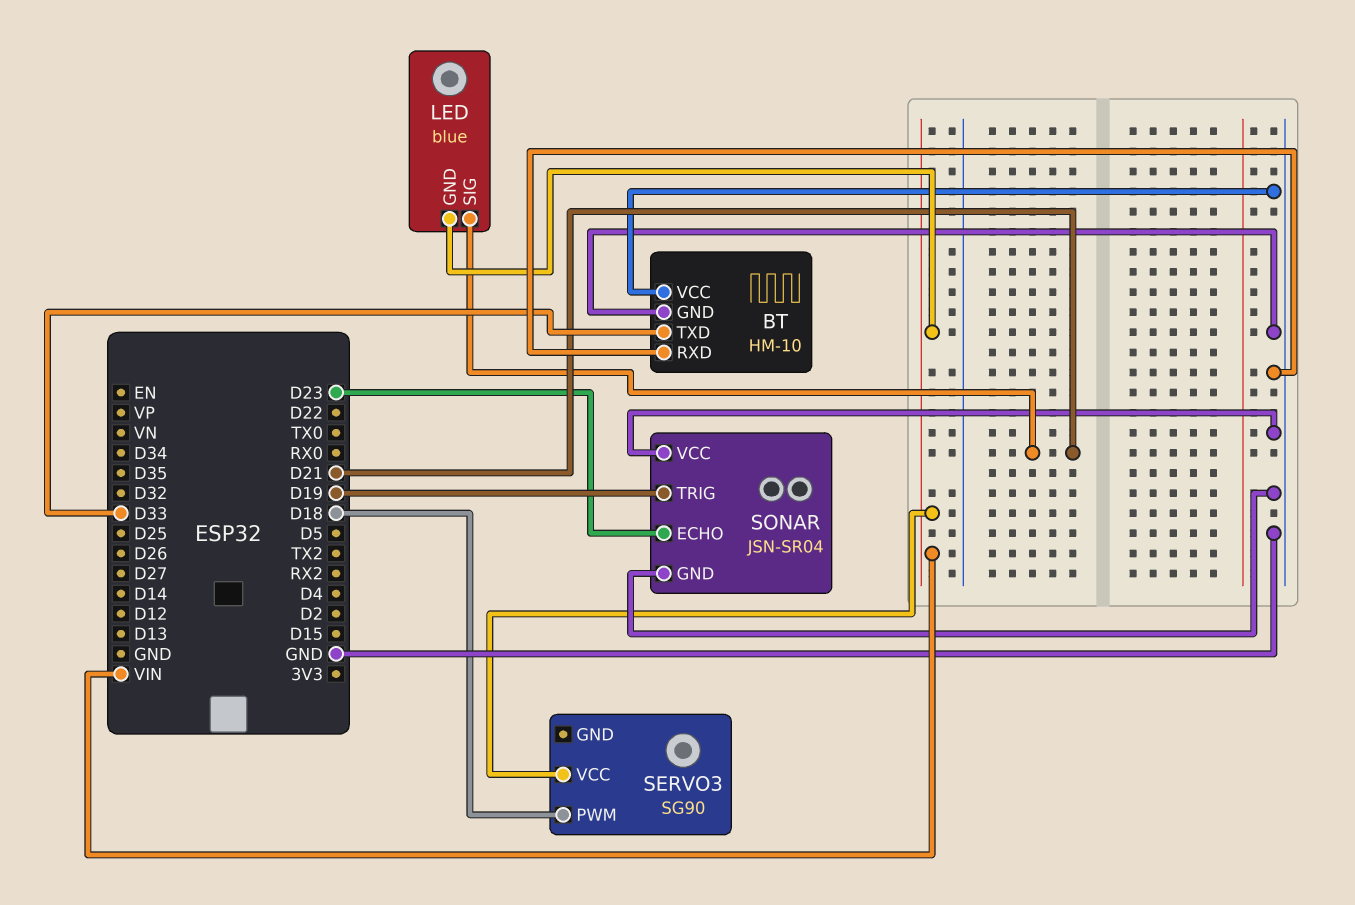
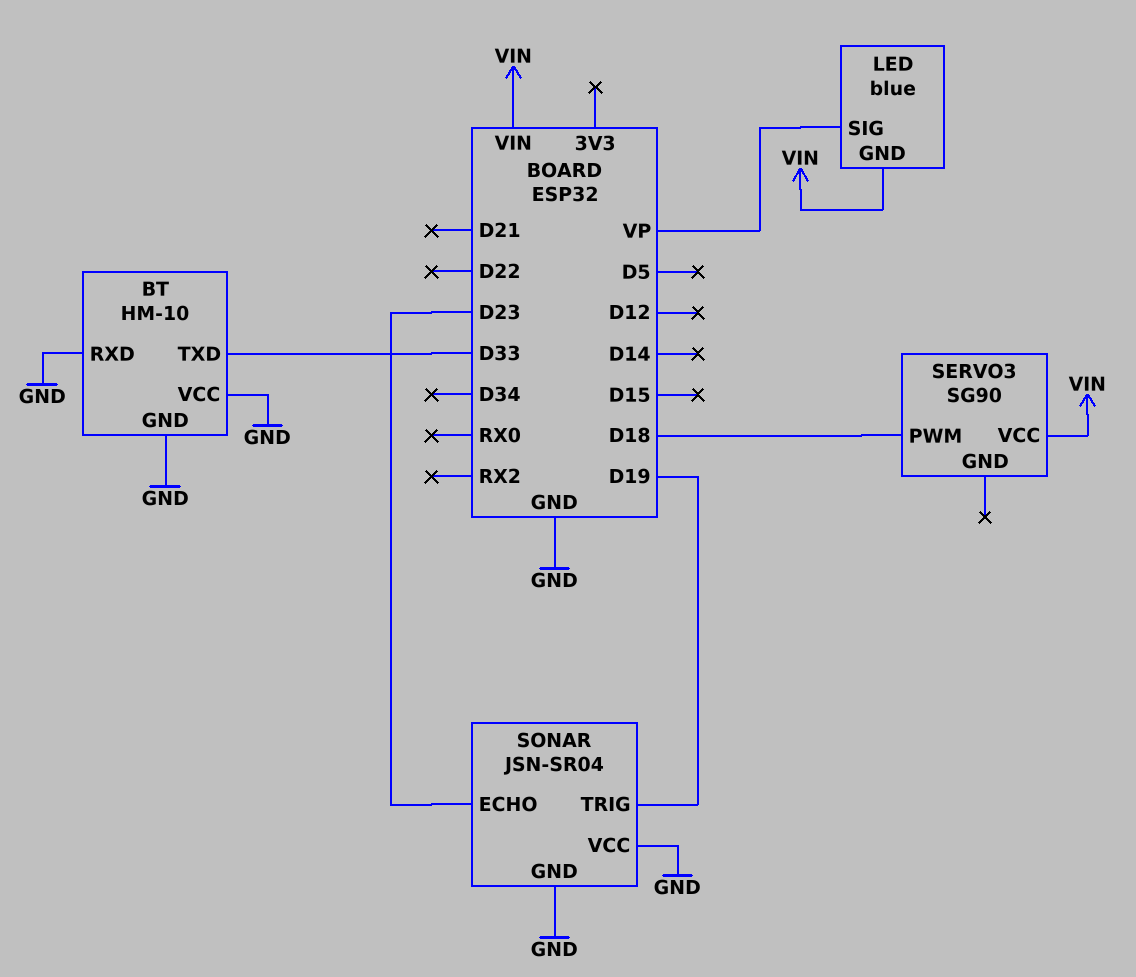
LED pin SIG: D21 -> VP

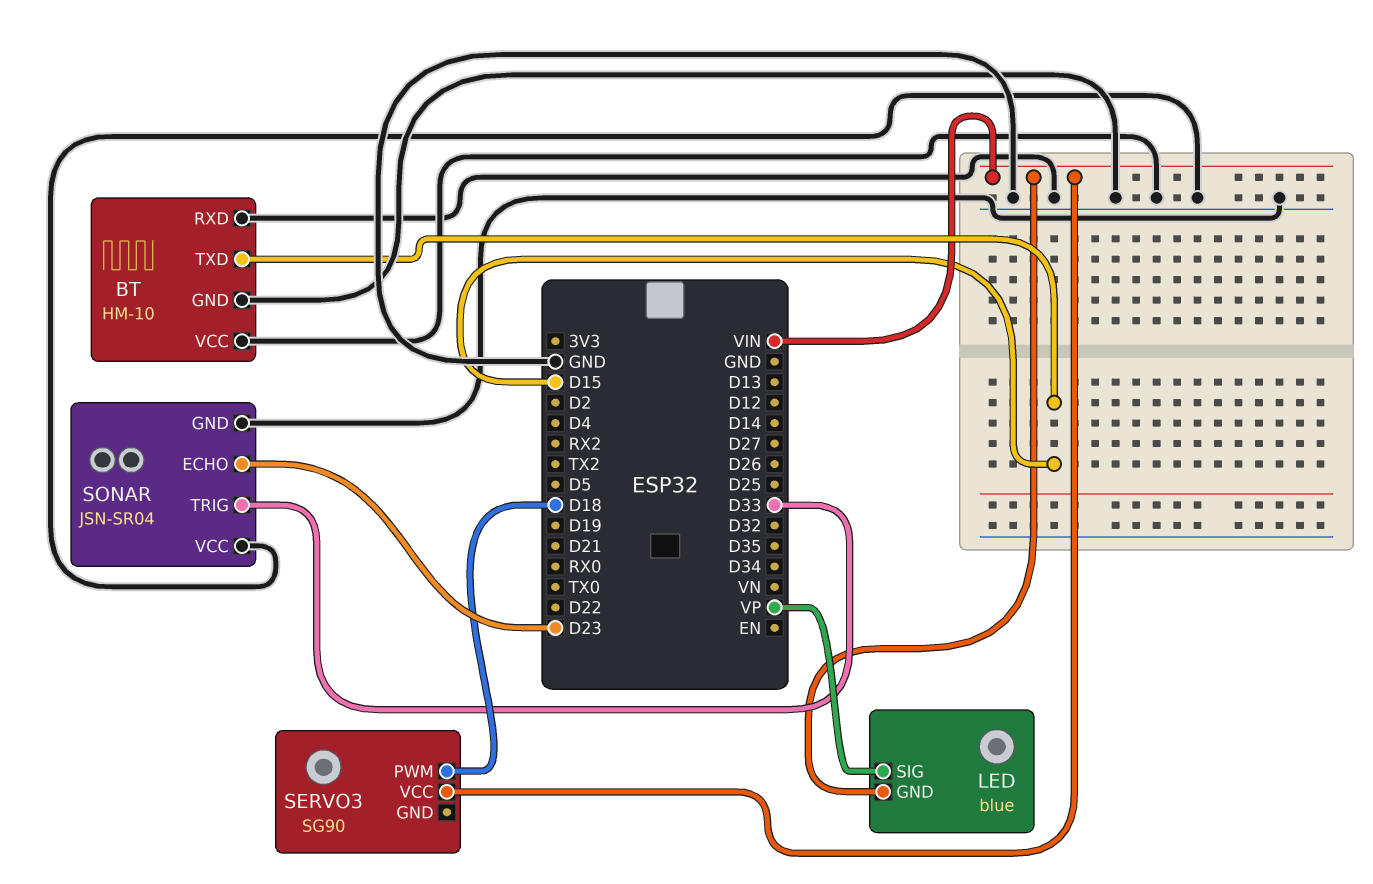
BT pin TXD: D33 -> D15
SONAR pin TRIG: D19 -> D33

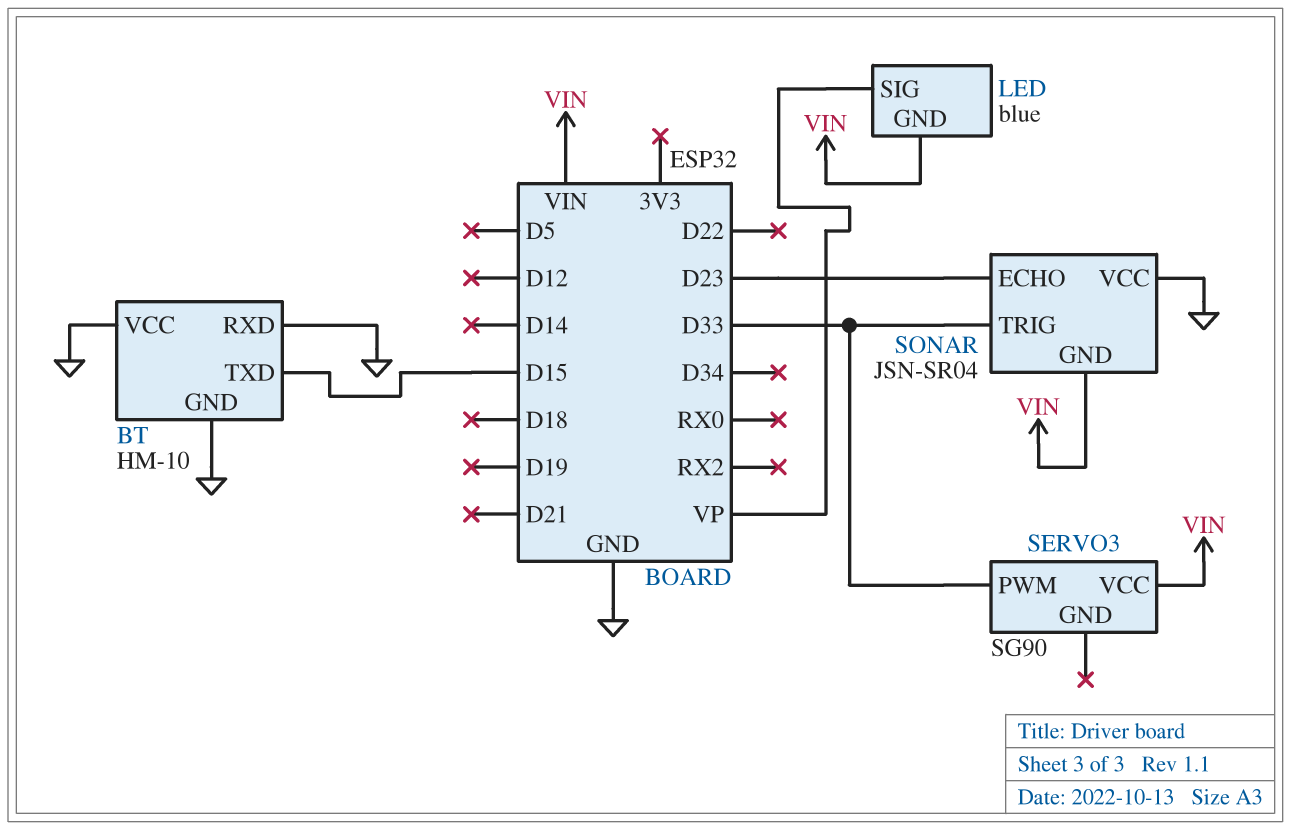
SERVO3 pin PWM: D18 -> D33
SONAR pin GND: GND -> VIN

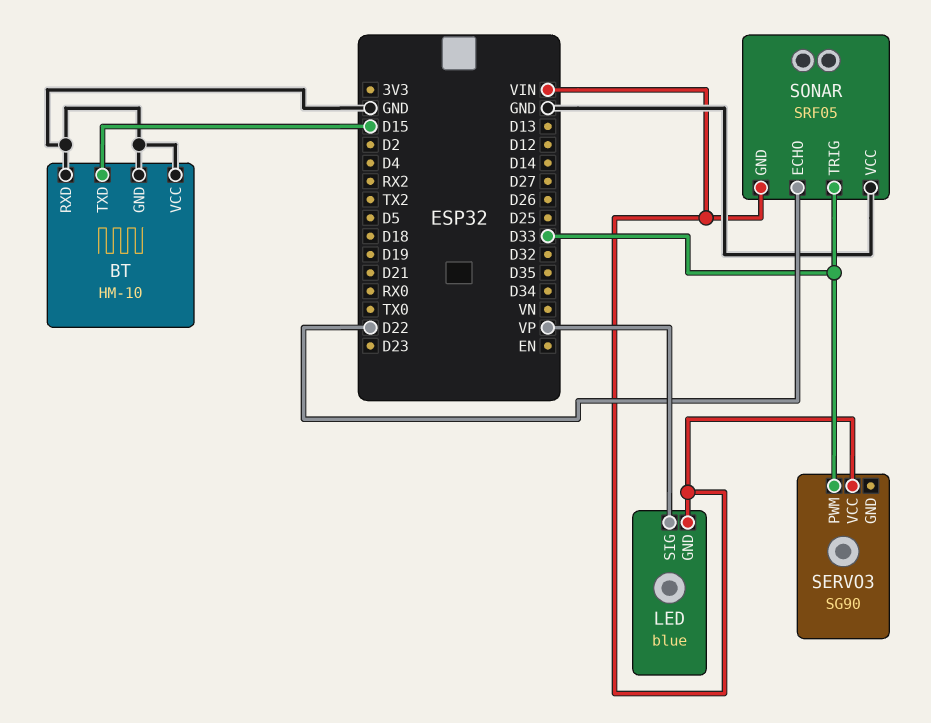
SONAR: JSN-SR04 -> SRF05
SONAR pin ECHO: D23 -> D22

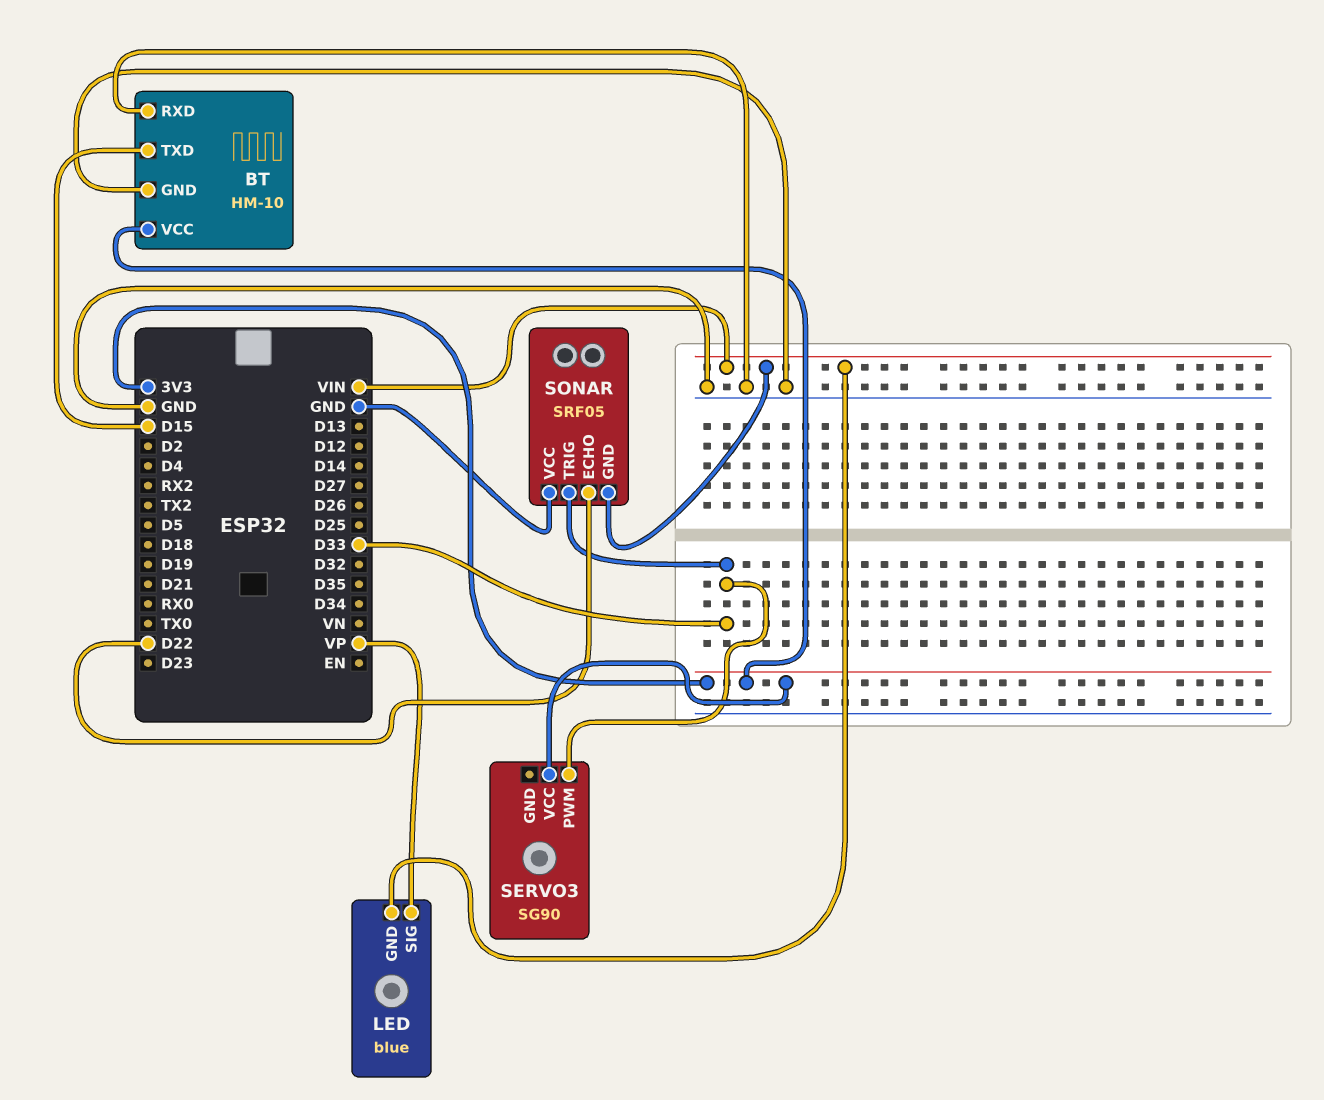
BT pin VCC: GND -> 3V3
SERVO3 pin VCC: VIN -> 3V3

